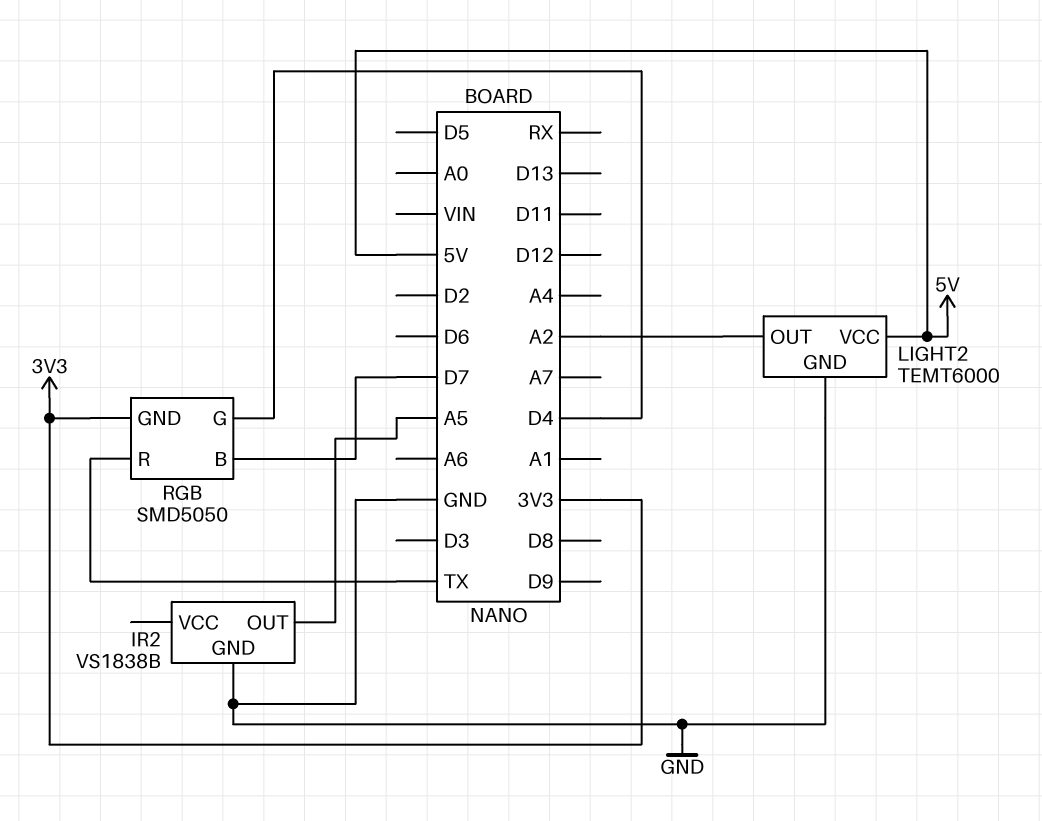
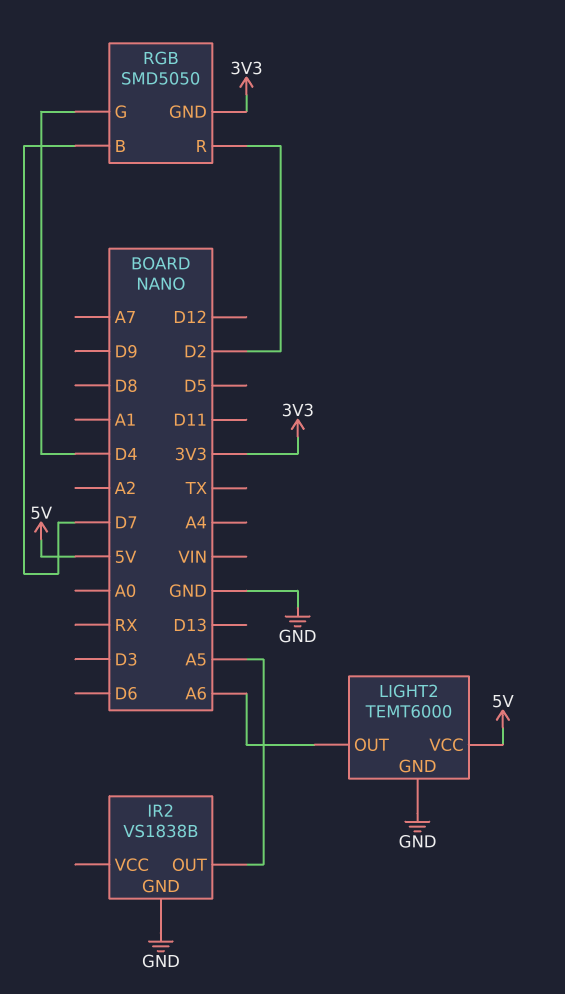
LIGHT2 pin OUT: A2 -> A6
RGB pin R: TX -> D2

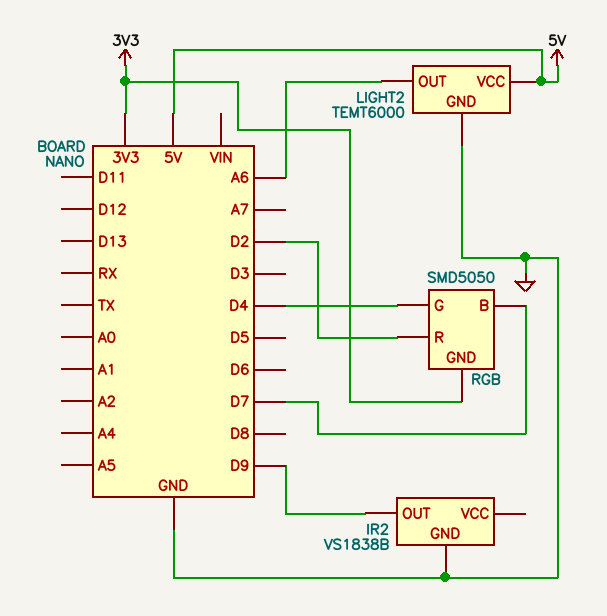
IR2 pin OUT: A5 -> D9

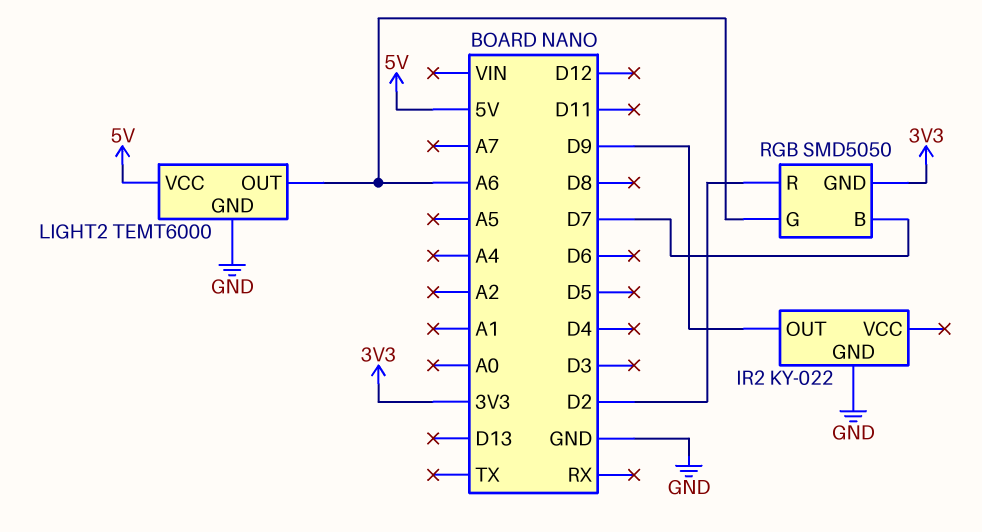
IR2: VS1838B -> KY-022
RGB pin G: D4 -> A6

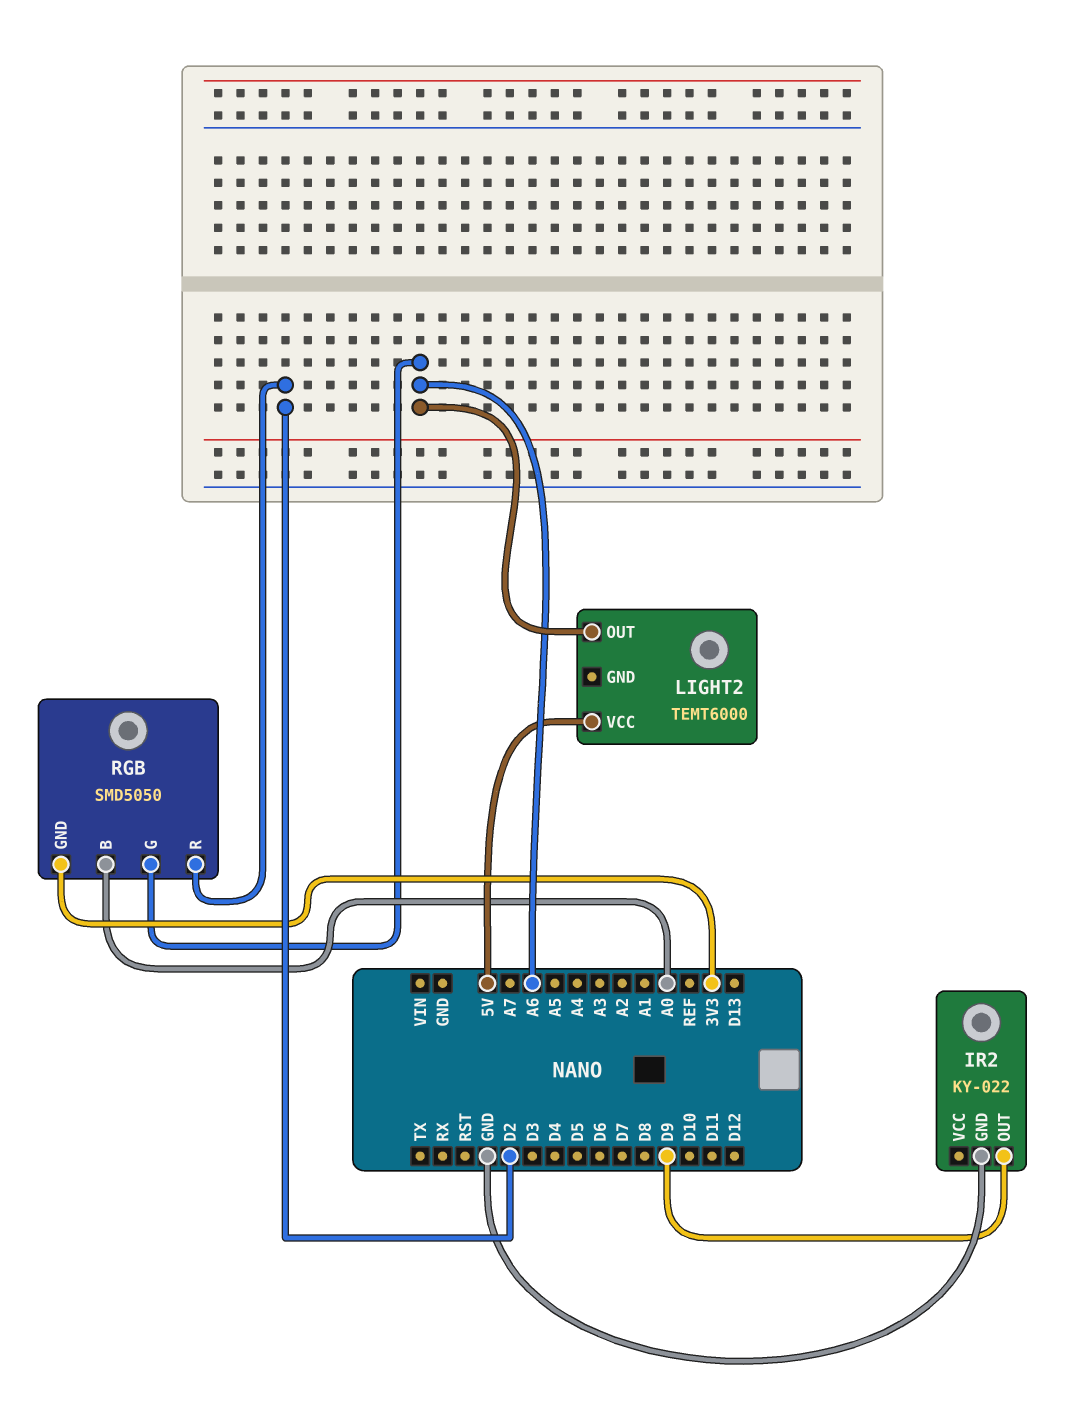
LIGHT2 pin GND: GND -> none
RGB pin B: D7 -> A0

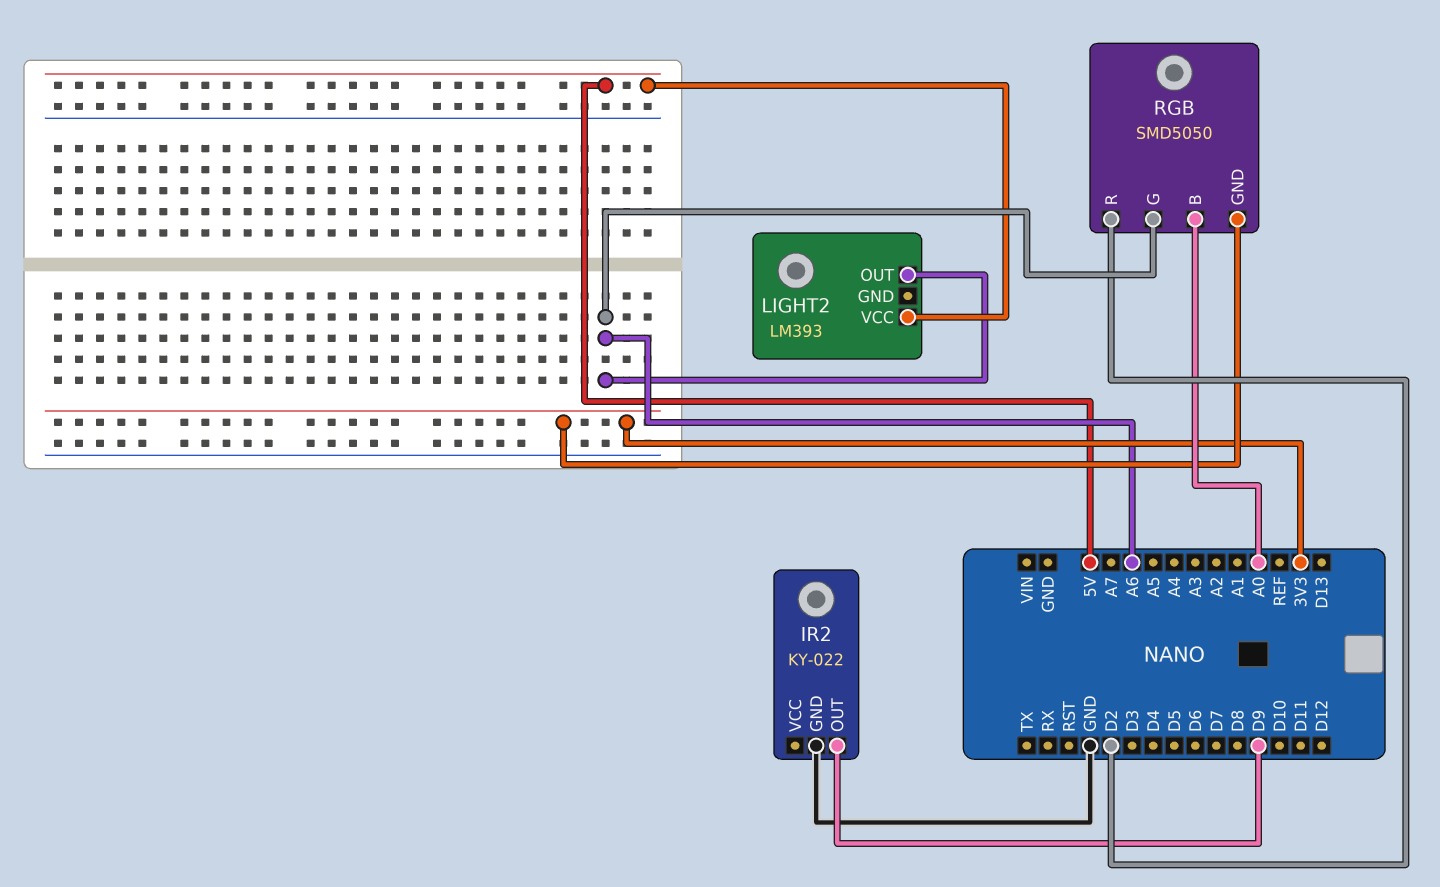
LIGHT2: TEMT6000 -> LM393

